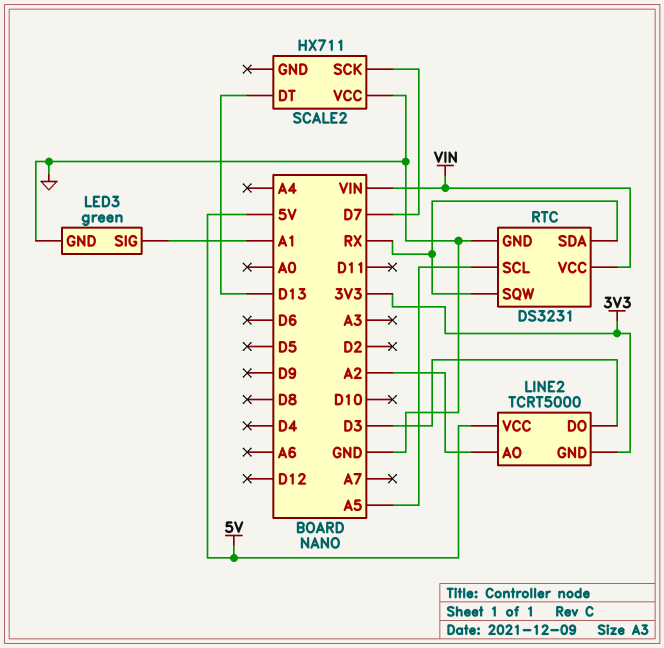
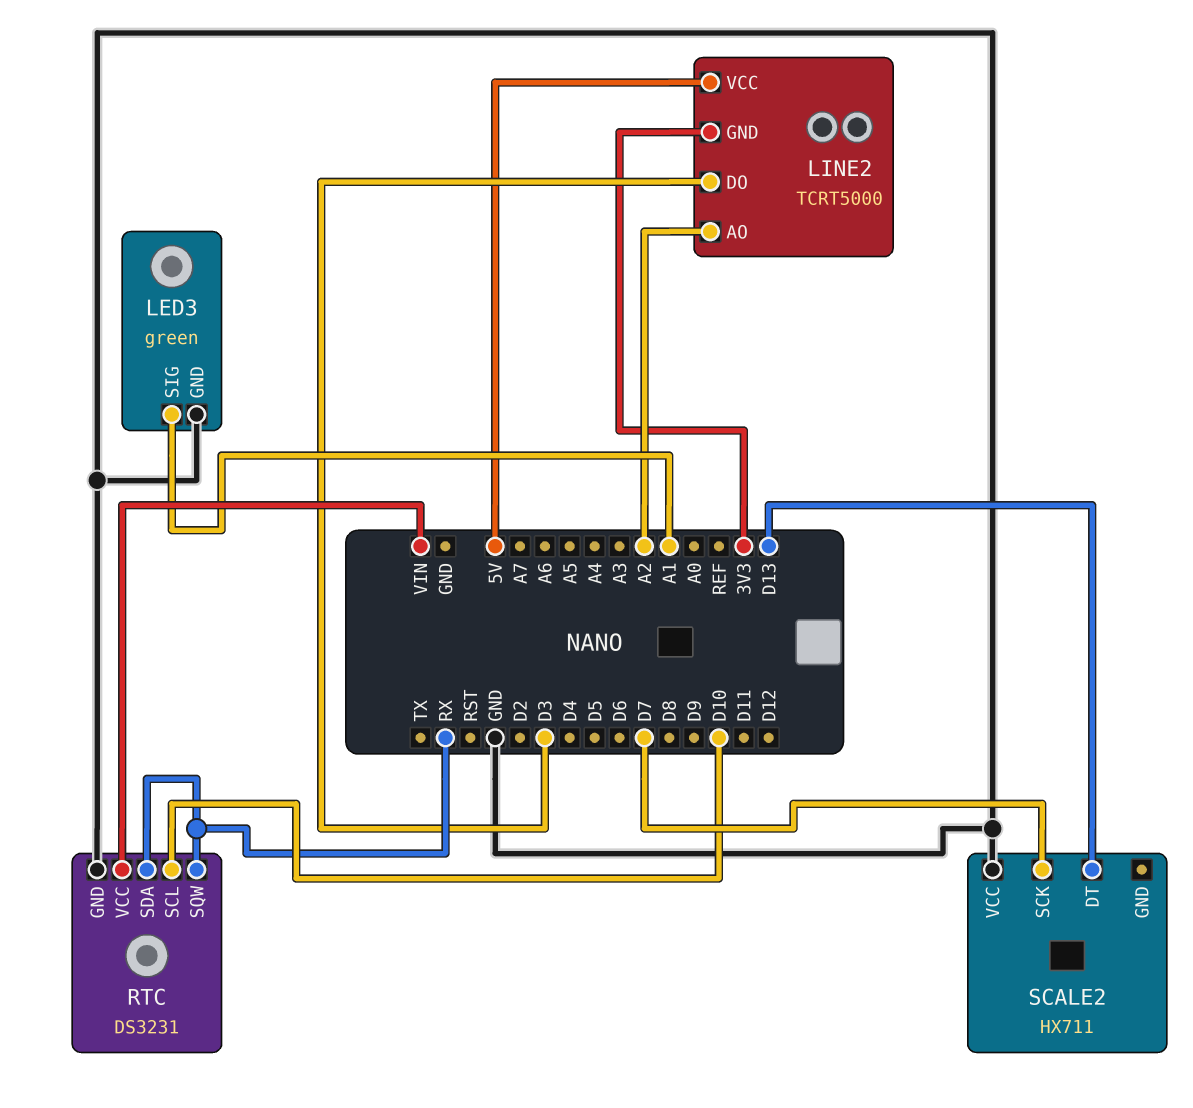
RTC pin SCL: A5 -> D10

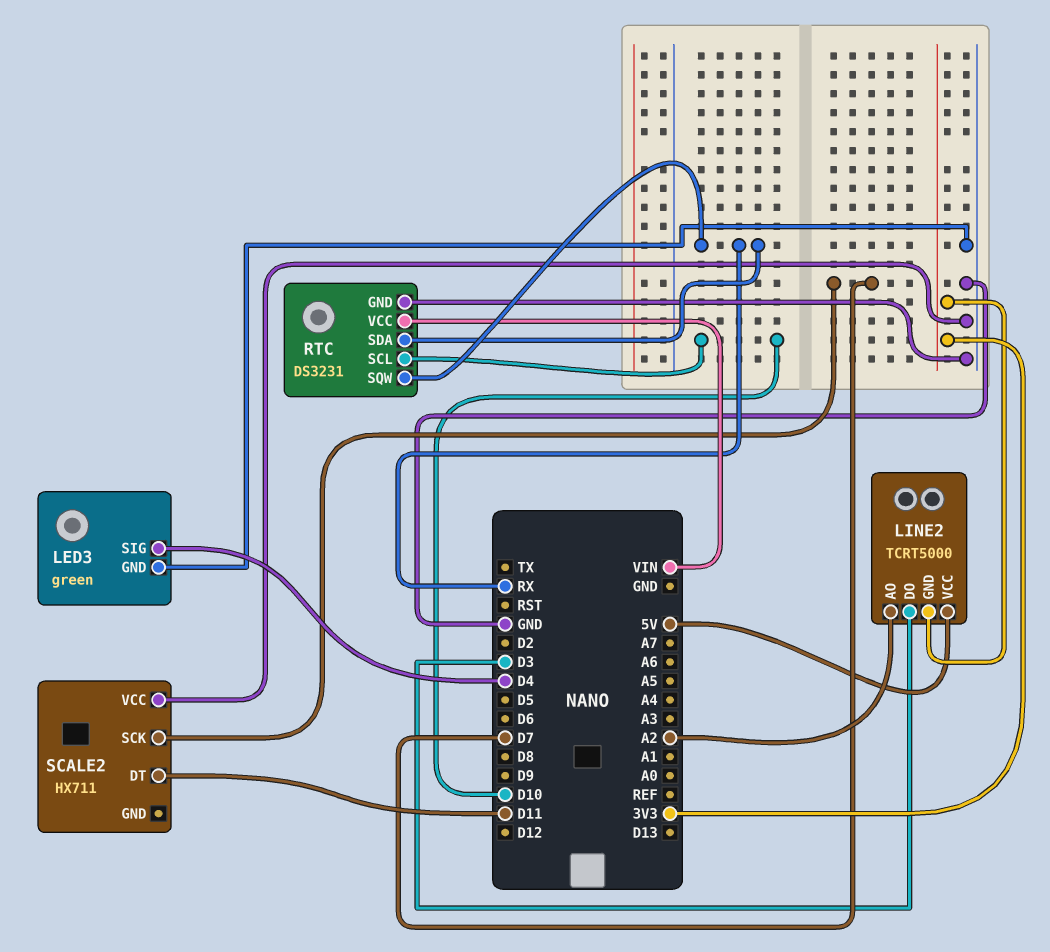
LED3 pin SIG: A1 -> D4
SCALE2 pin DT: D13 -> D11

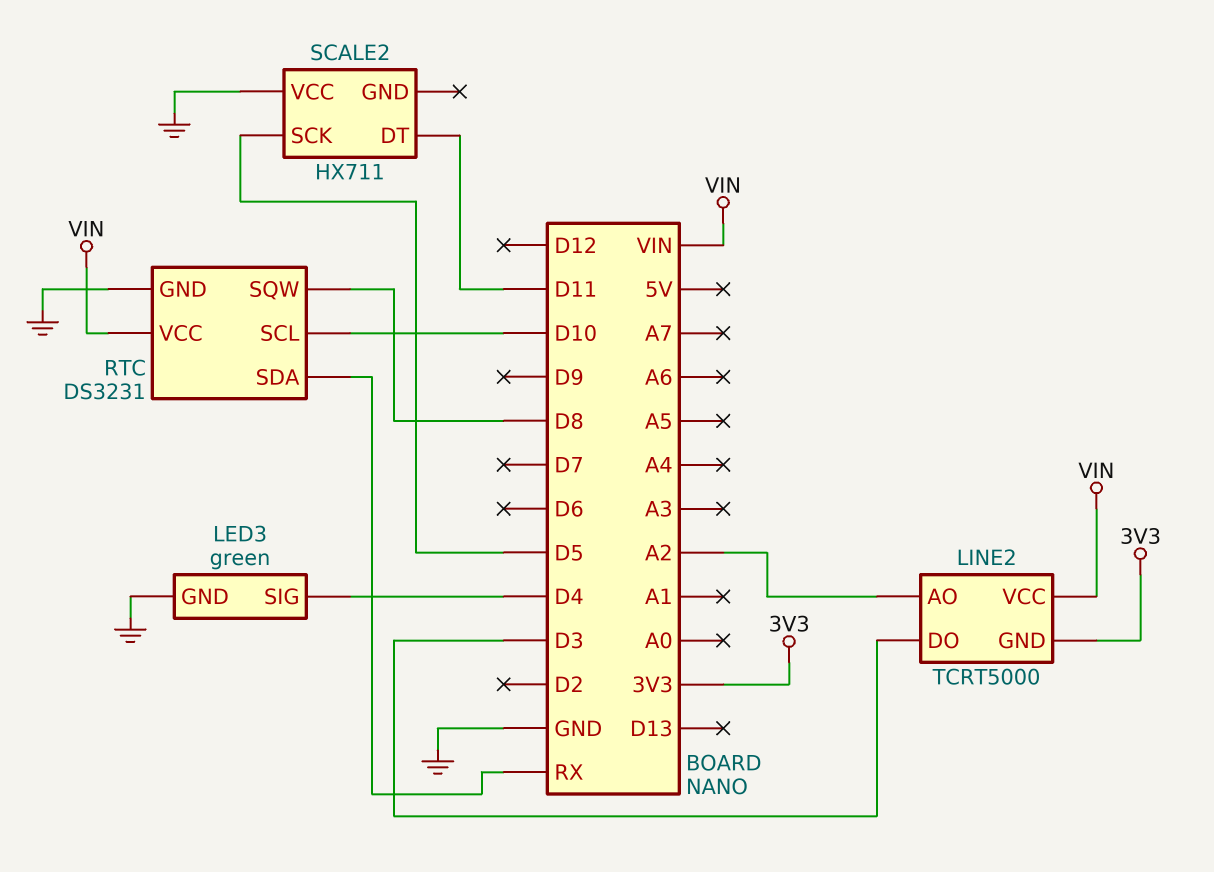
LINE2 pin VCC: 5V -> VIN
RTC pin SQW: RX -> D8
SCALE2 pin SCK: D7 -> D5

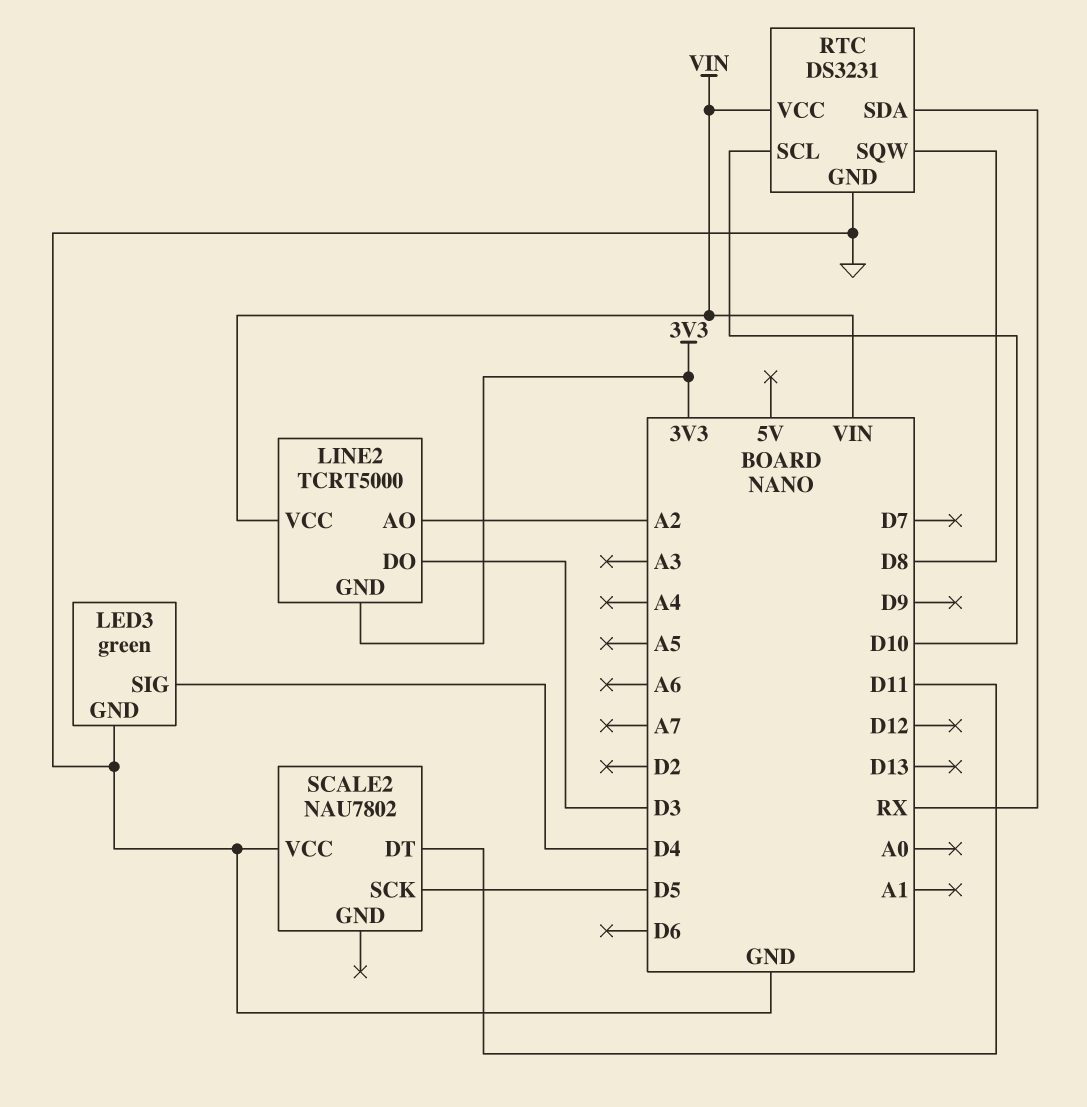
SCALE2: HX711 -> NAU7802

